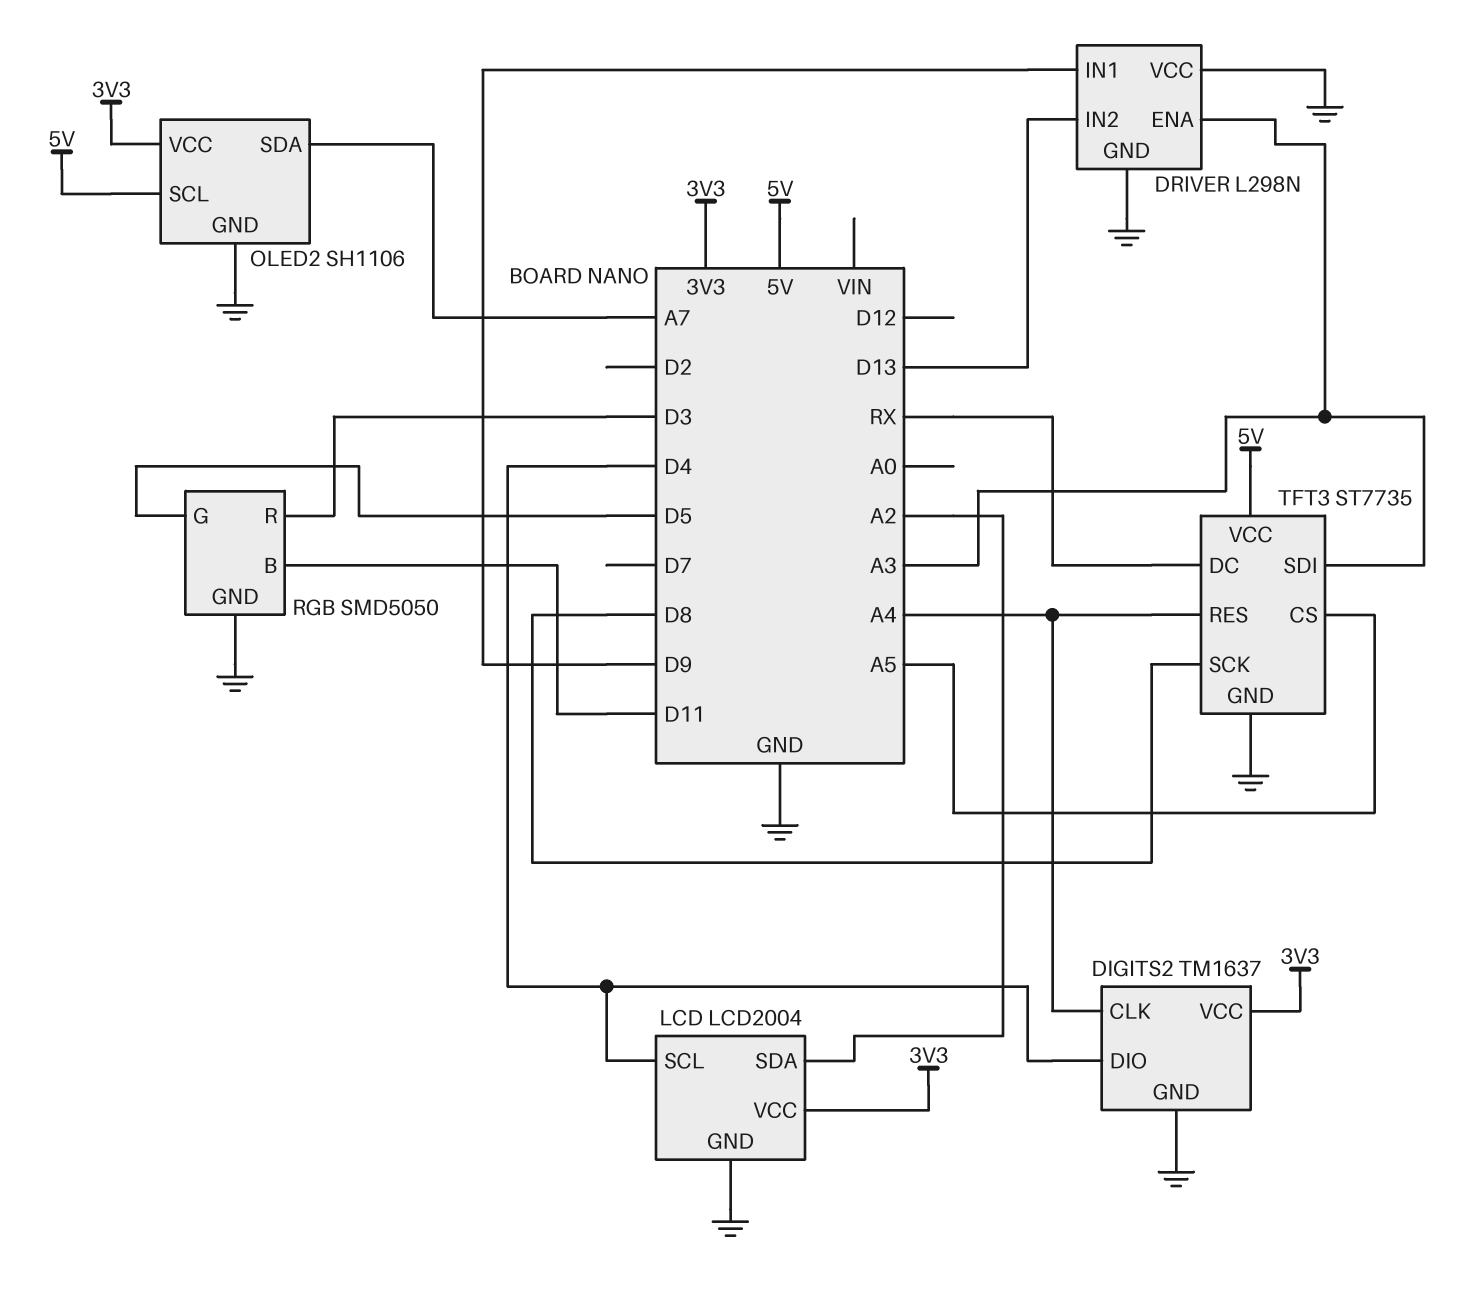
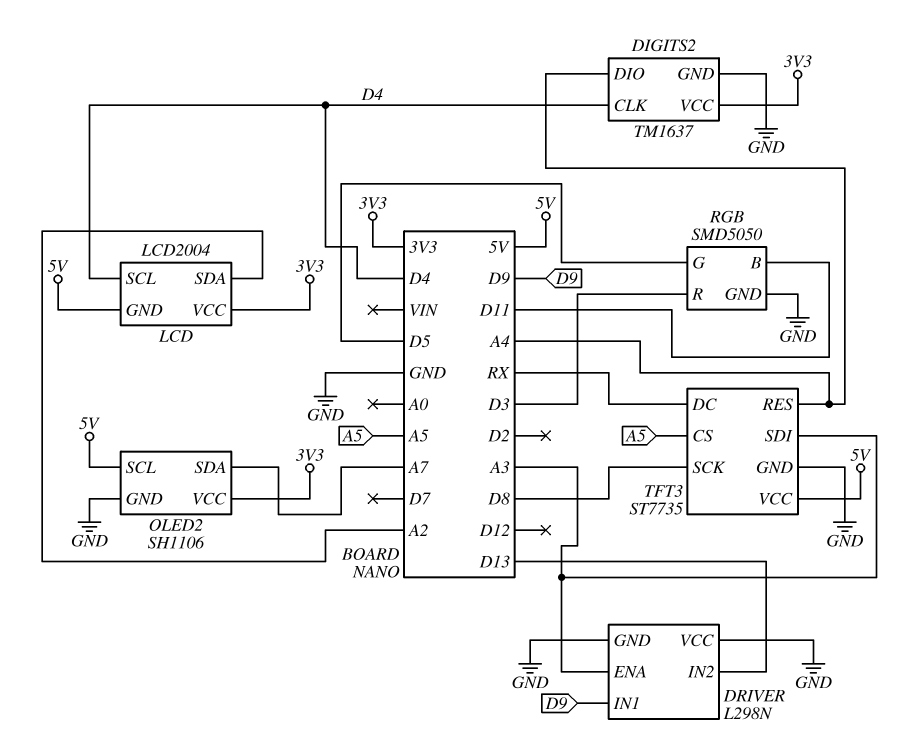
DIGITS2 pin CLK: A4 -> D4
DIGITS2 pin DIO: D4 -> A4
LCD pin GND: GND -> 5V

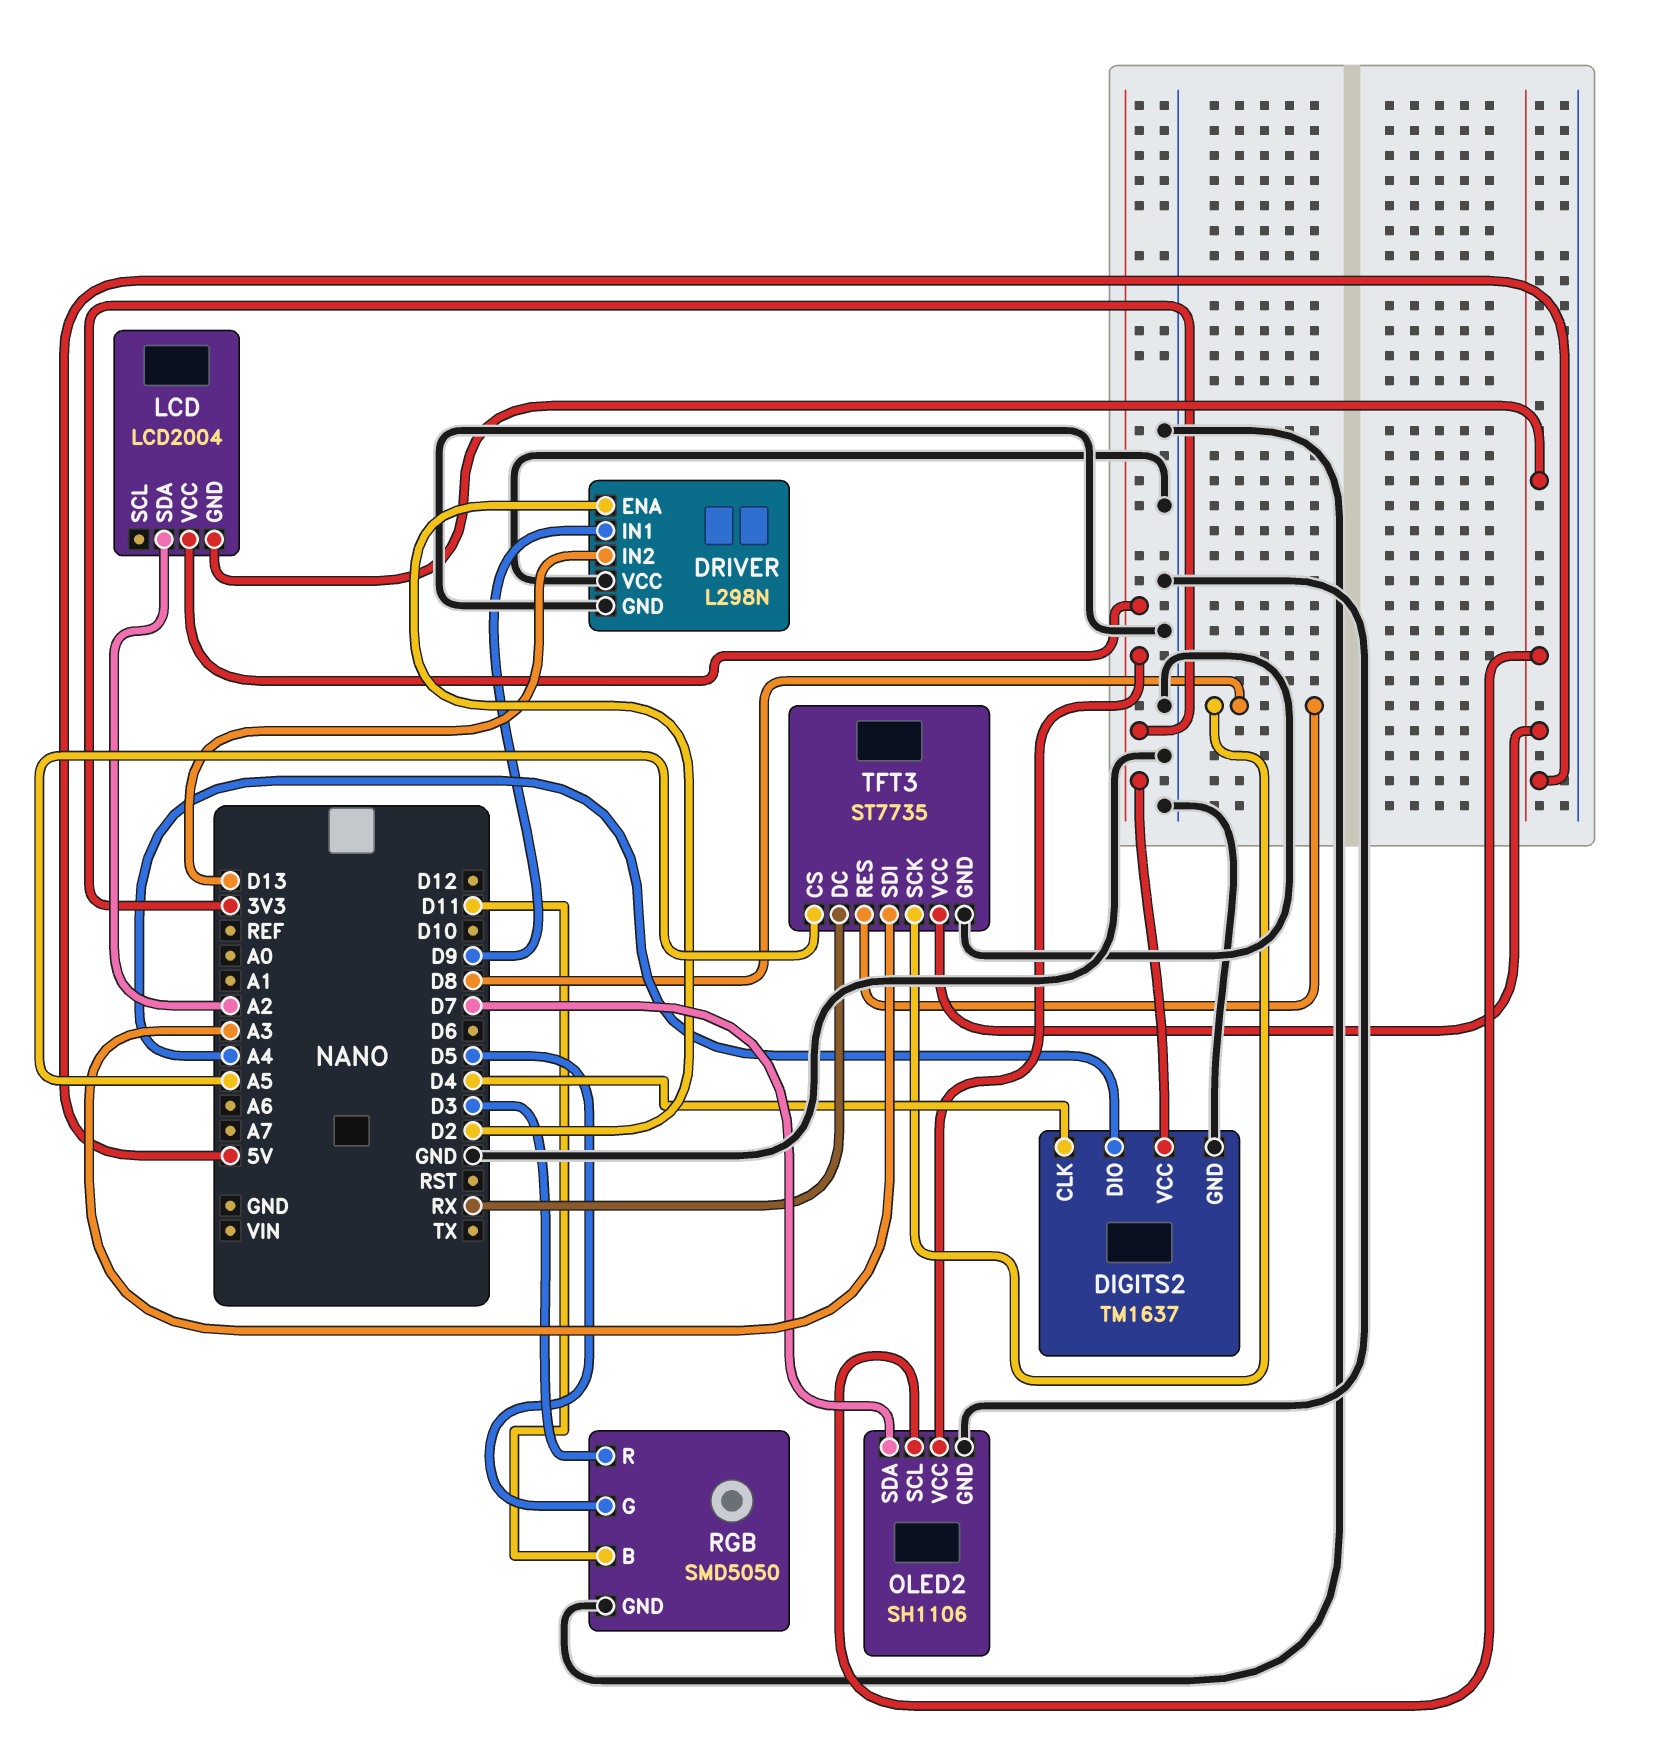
DRIVER pin ENA: A3 -> D2
LCD pin SCL: D4 -> none
OLED2 pin SDA: A7 -> D7
TFT3 pin RES: A4 -> D8

